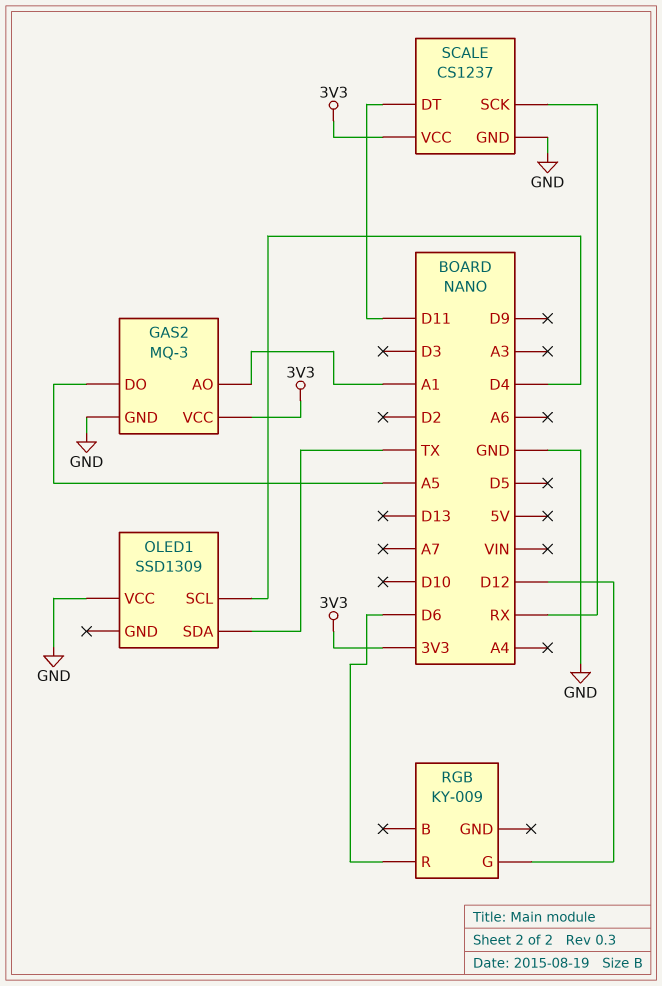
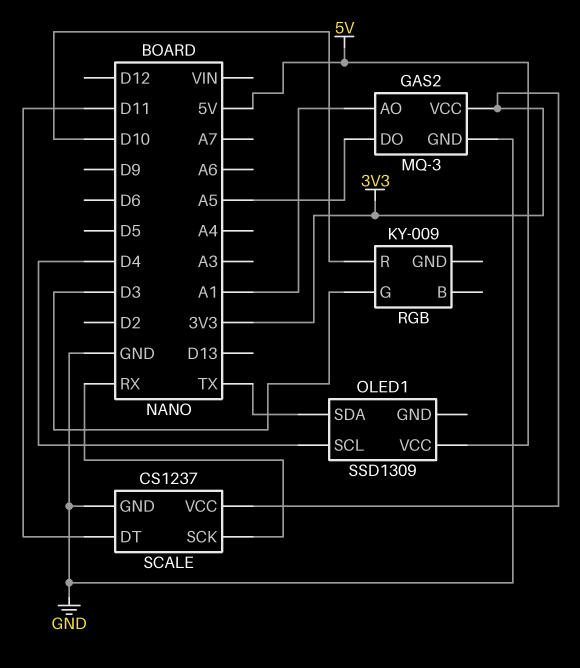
OLED1 pin VCC: GND -> 5V
RGB pin G: D12 -> D3
RGB pin R: D6 -> D10

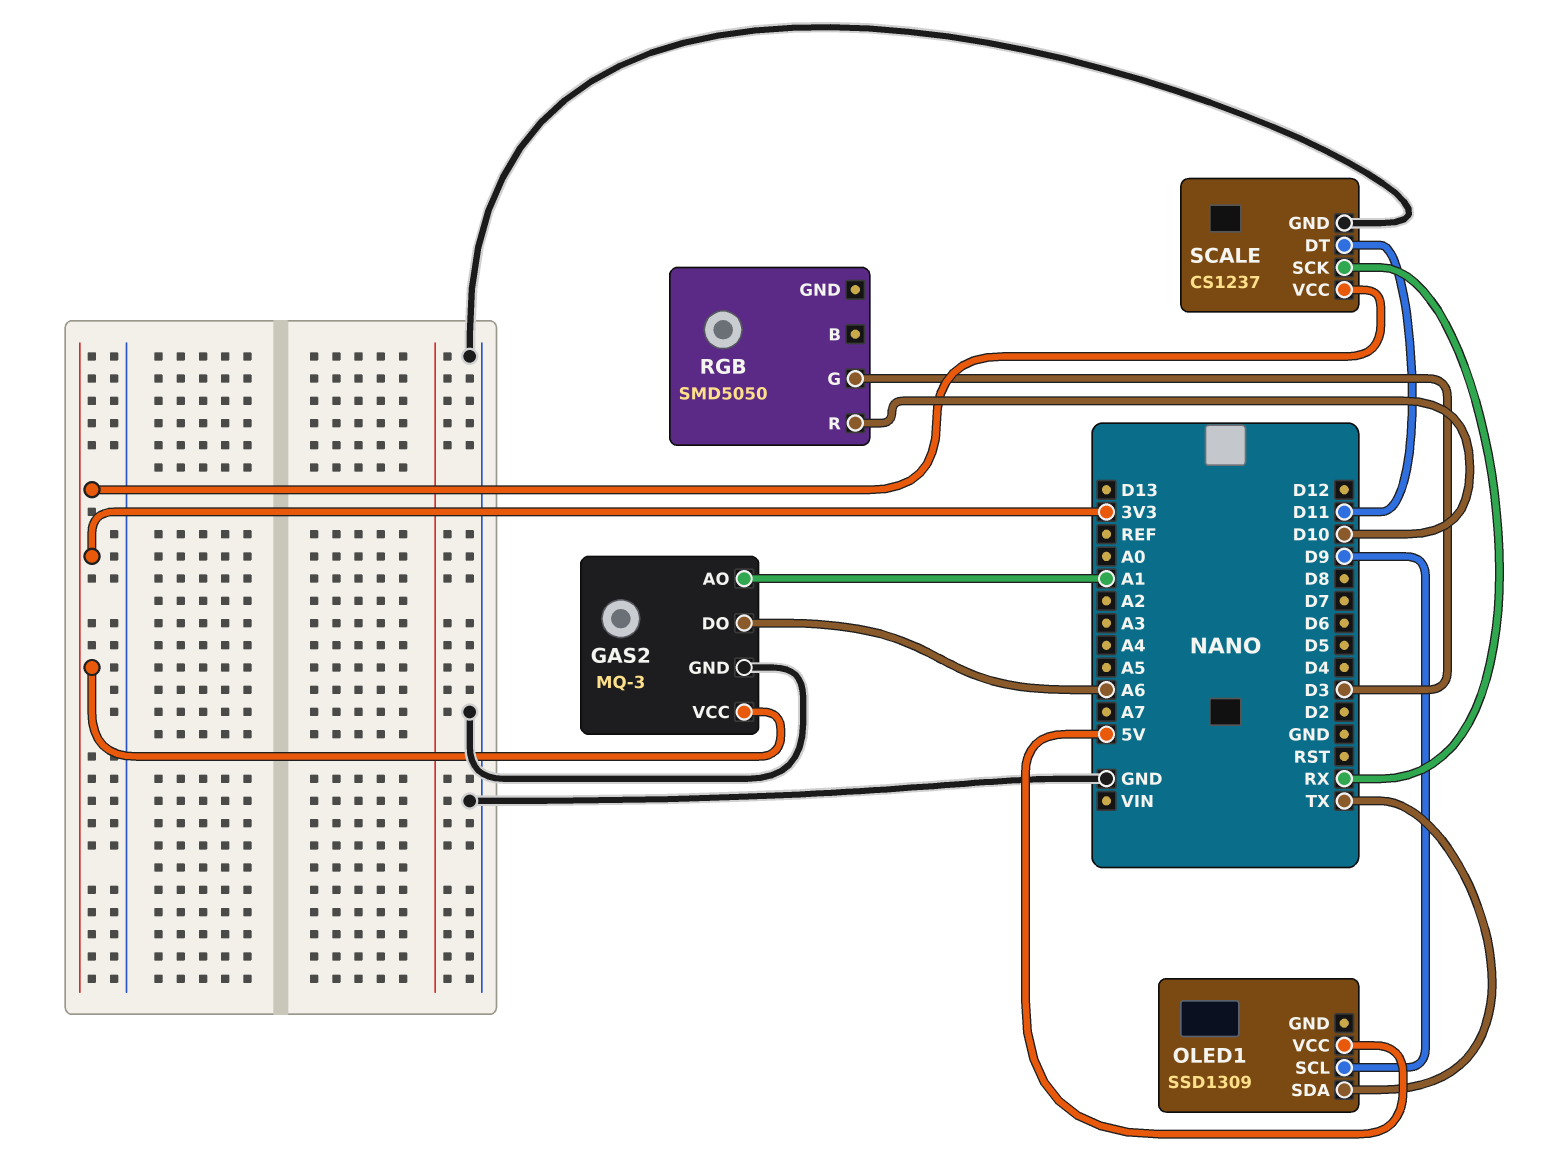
GAS2 pin DO: A5 -> A6
OLED1 pin SCL: D4 -> D9
RGB: KY-009 -> SMD5050

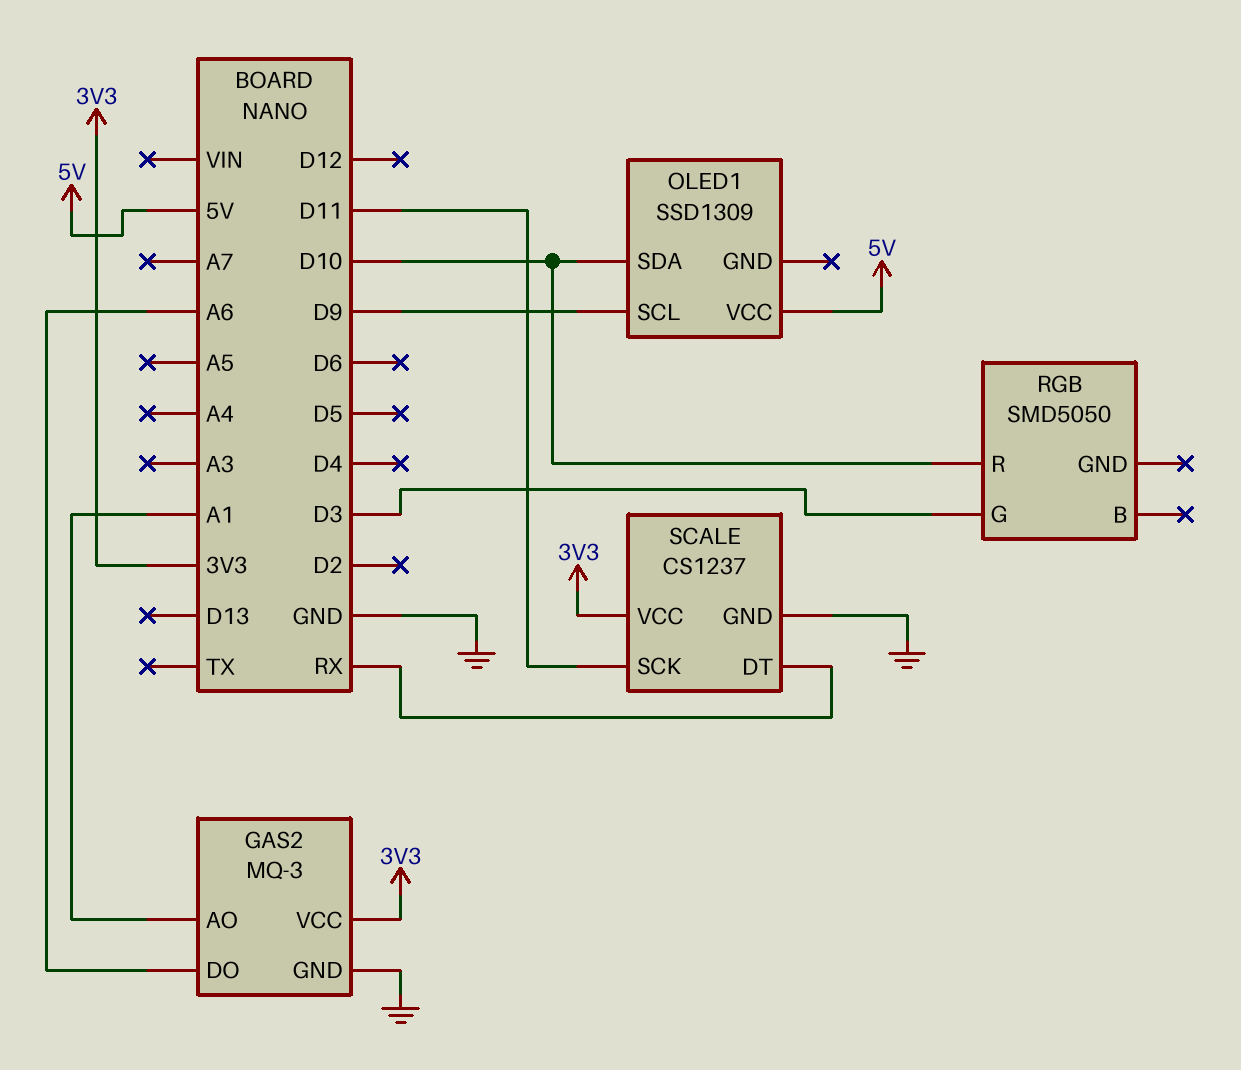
OLED1 pin SDA: TX -> D10
SCALE pin DT: D11 -> RX
SCALE pin SCK: RX -> D11

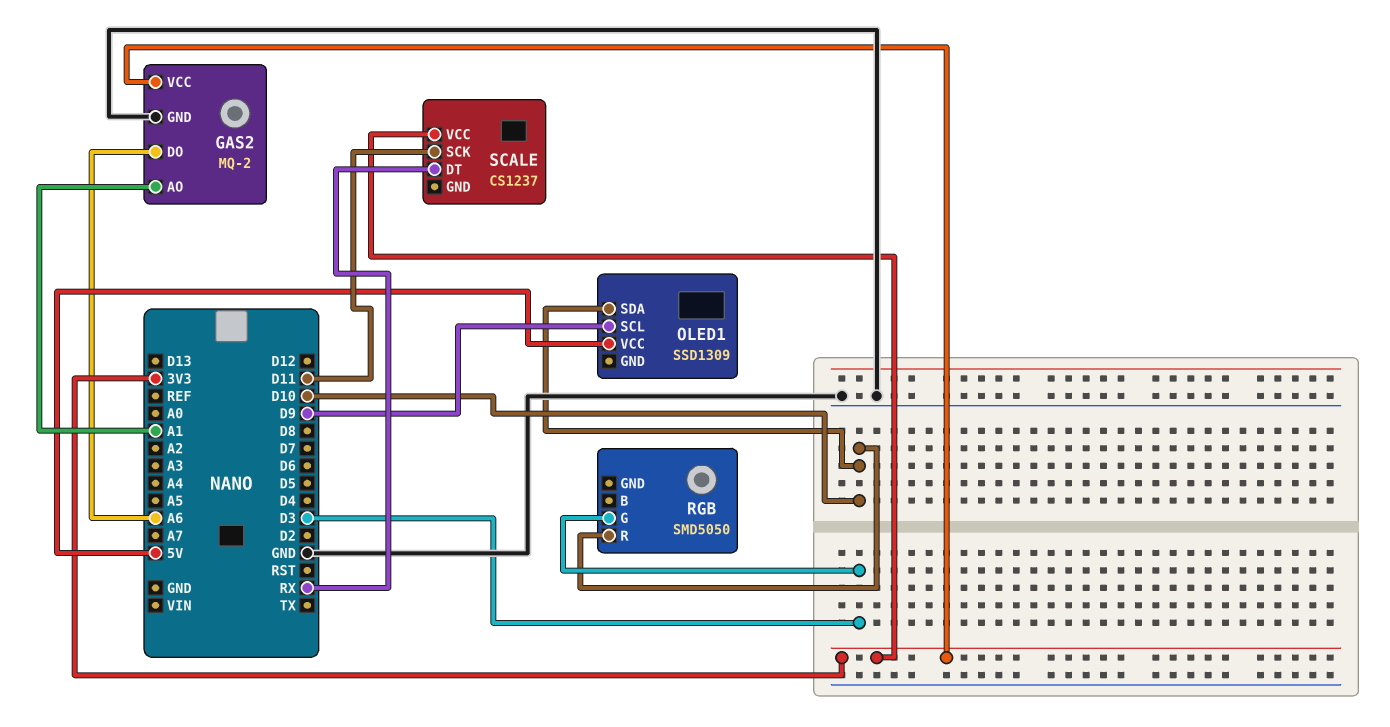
GAS2: MQ-3 -> MQ-2
SCALE pin GND: GND -> none

